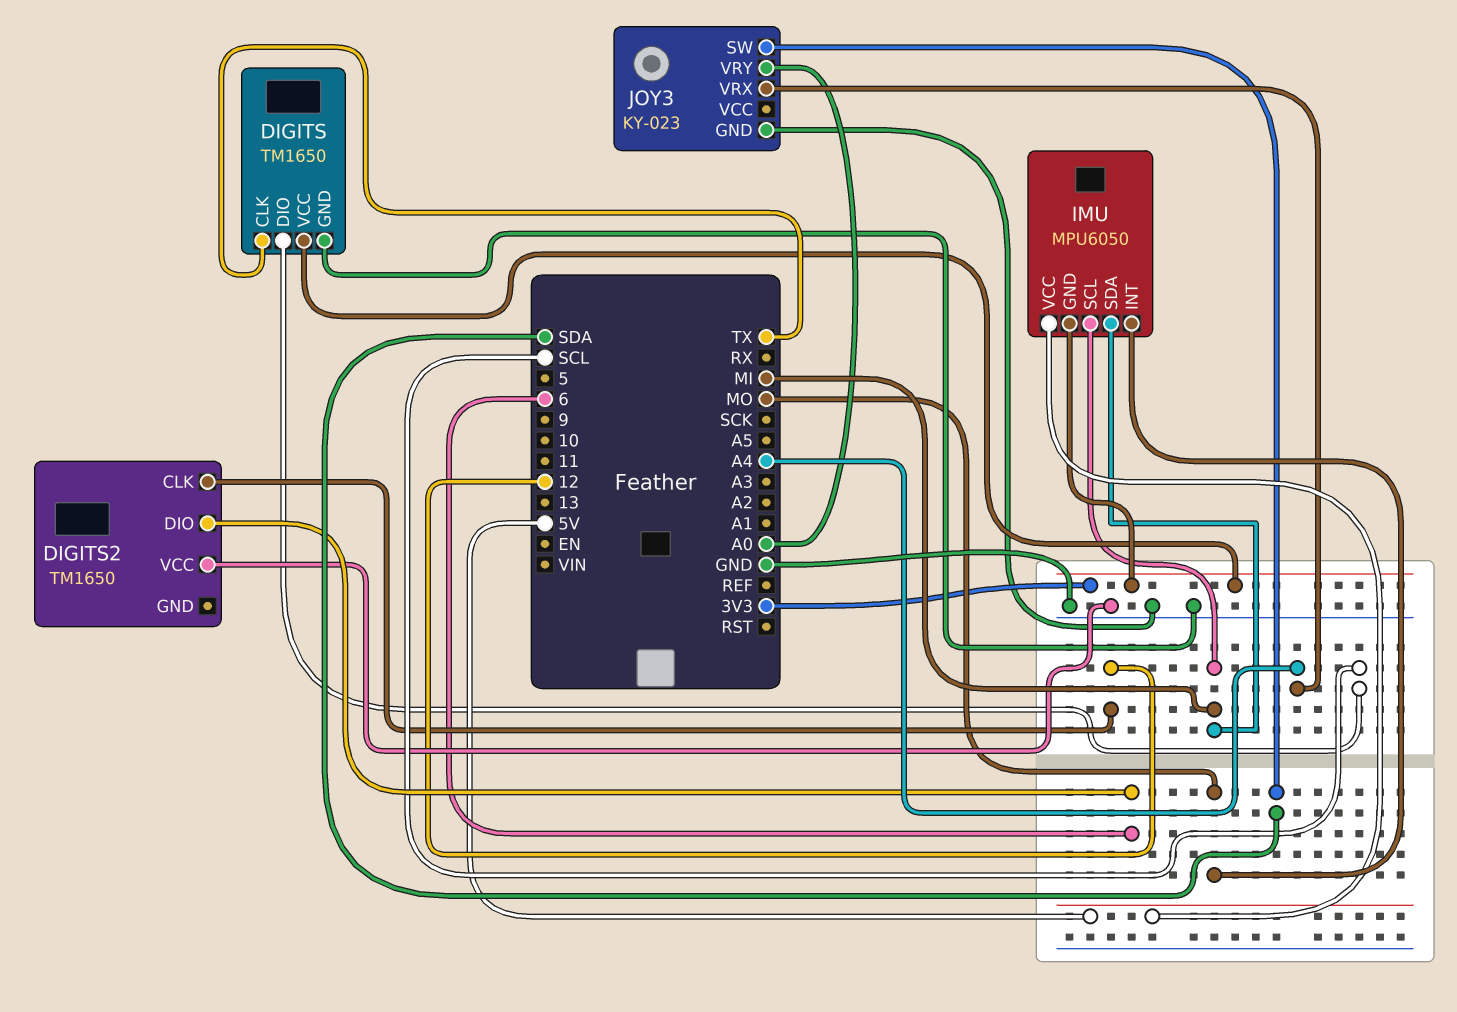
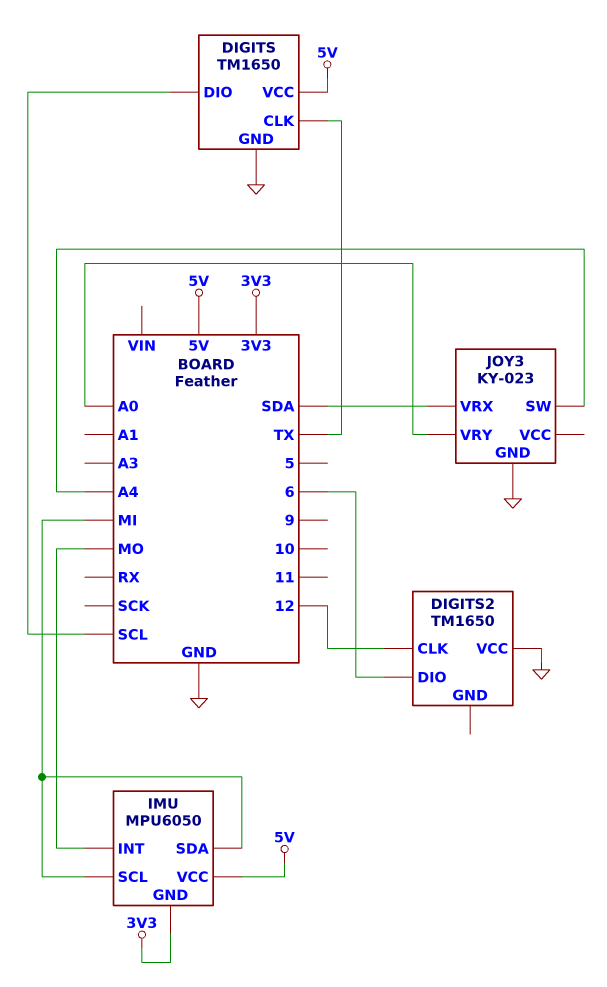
DIGITS pin VCC: 3V3 -> 5V
JOY3 pin SW: SDA -> A4
JOY3 pin VRX: A4 -> SDA

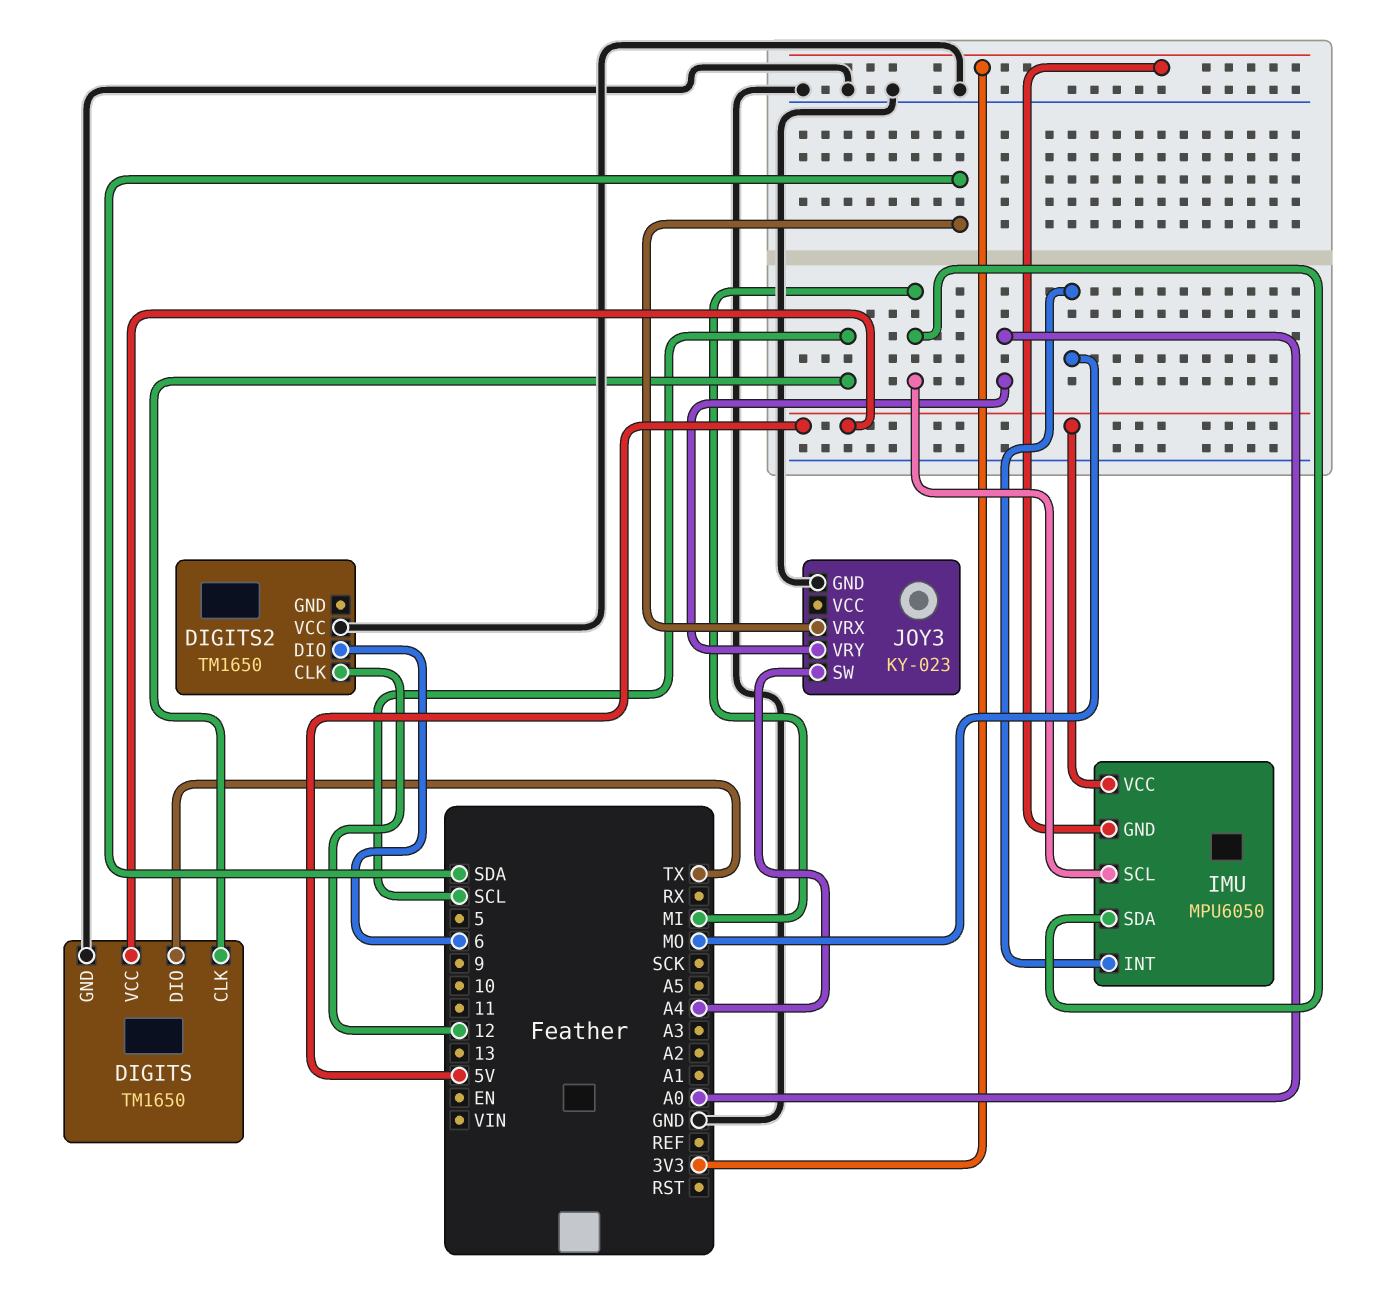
DIGITS pin CLK: TX -> SCL
DIGITS pin DIO: SCL -> TX

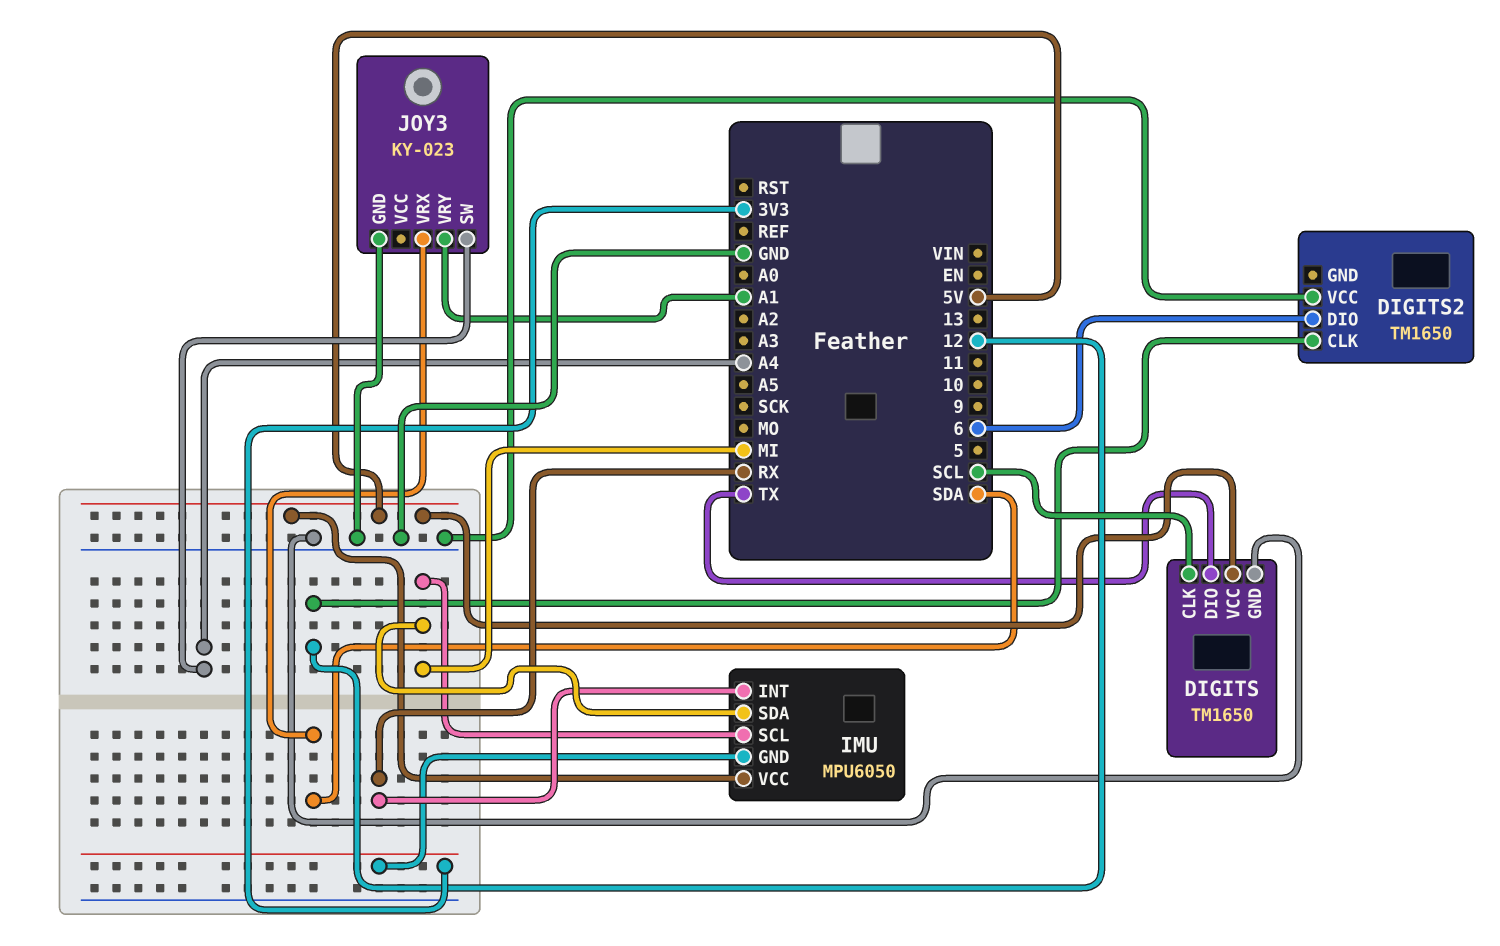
IMU pin INT: MO -> RX
JOY3 pin VRY: A0 -> A1

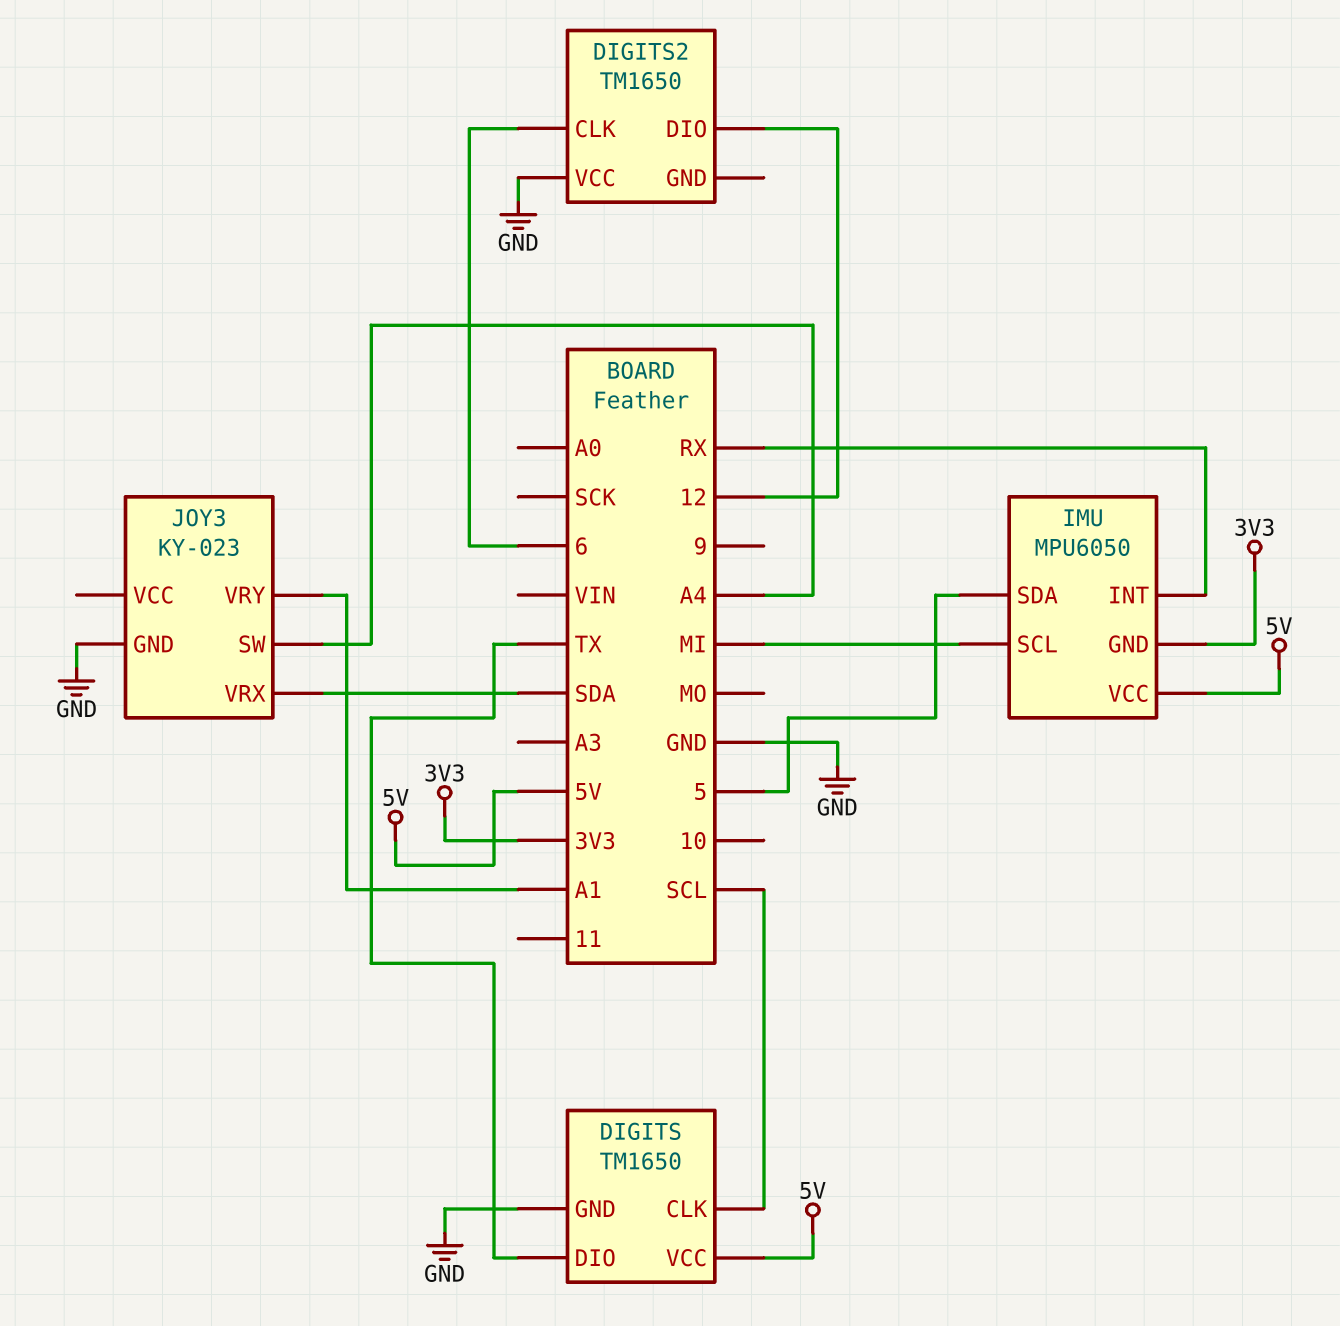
DIGITS2 pin CLK: 12 -> 6
DIGITS2 pin DIO: 6 -> 12
IMU pin SDA: MI -> 5

